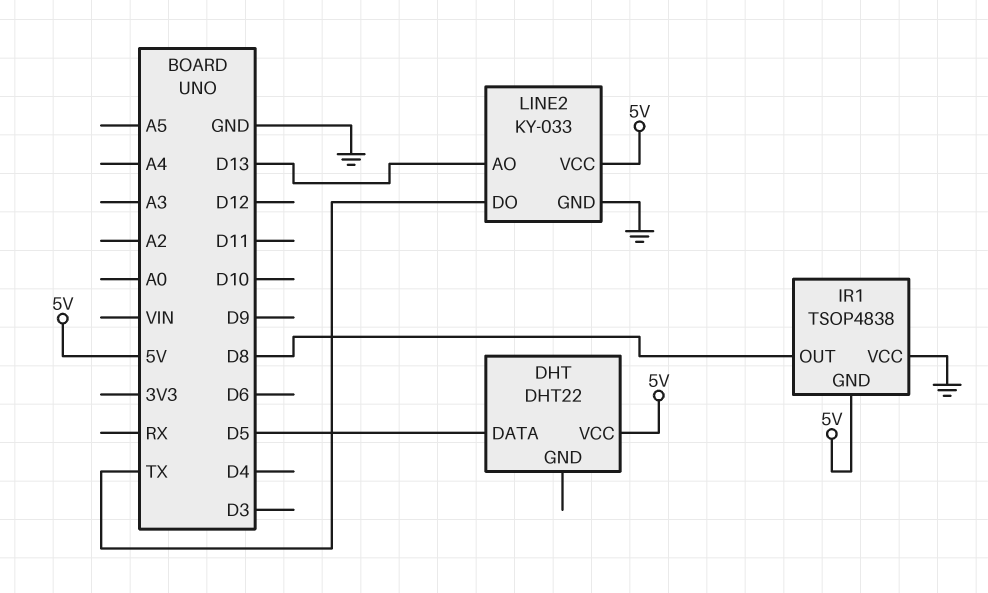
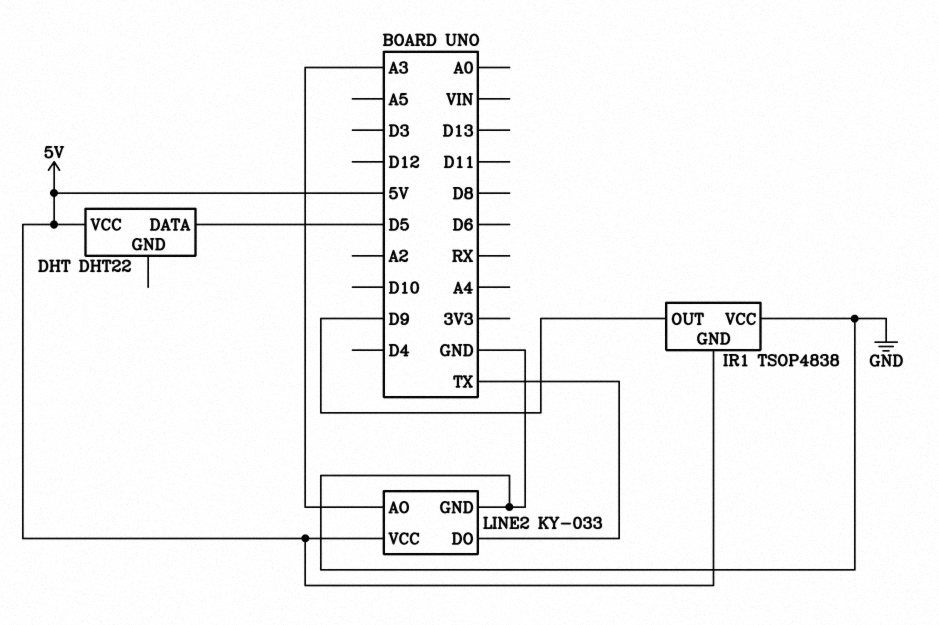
IR1 pin OUT: D8 -> D9
LINE2 pin AO: D13 -> A3

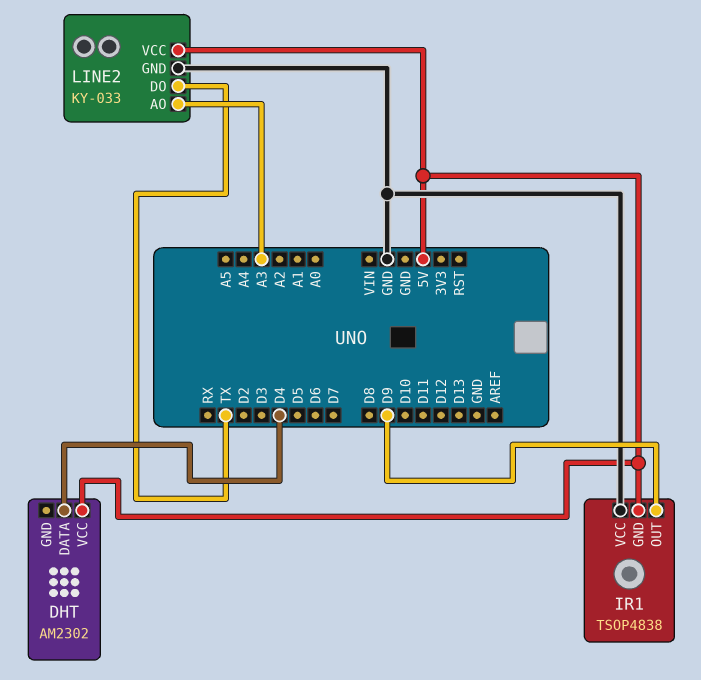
DHT: DHT22 -> AM2302
DHT pin DATA: D5 -> D4

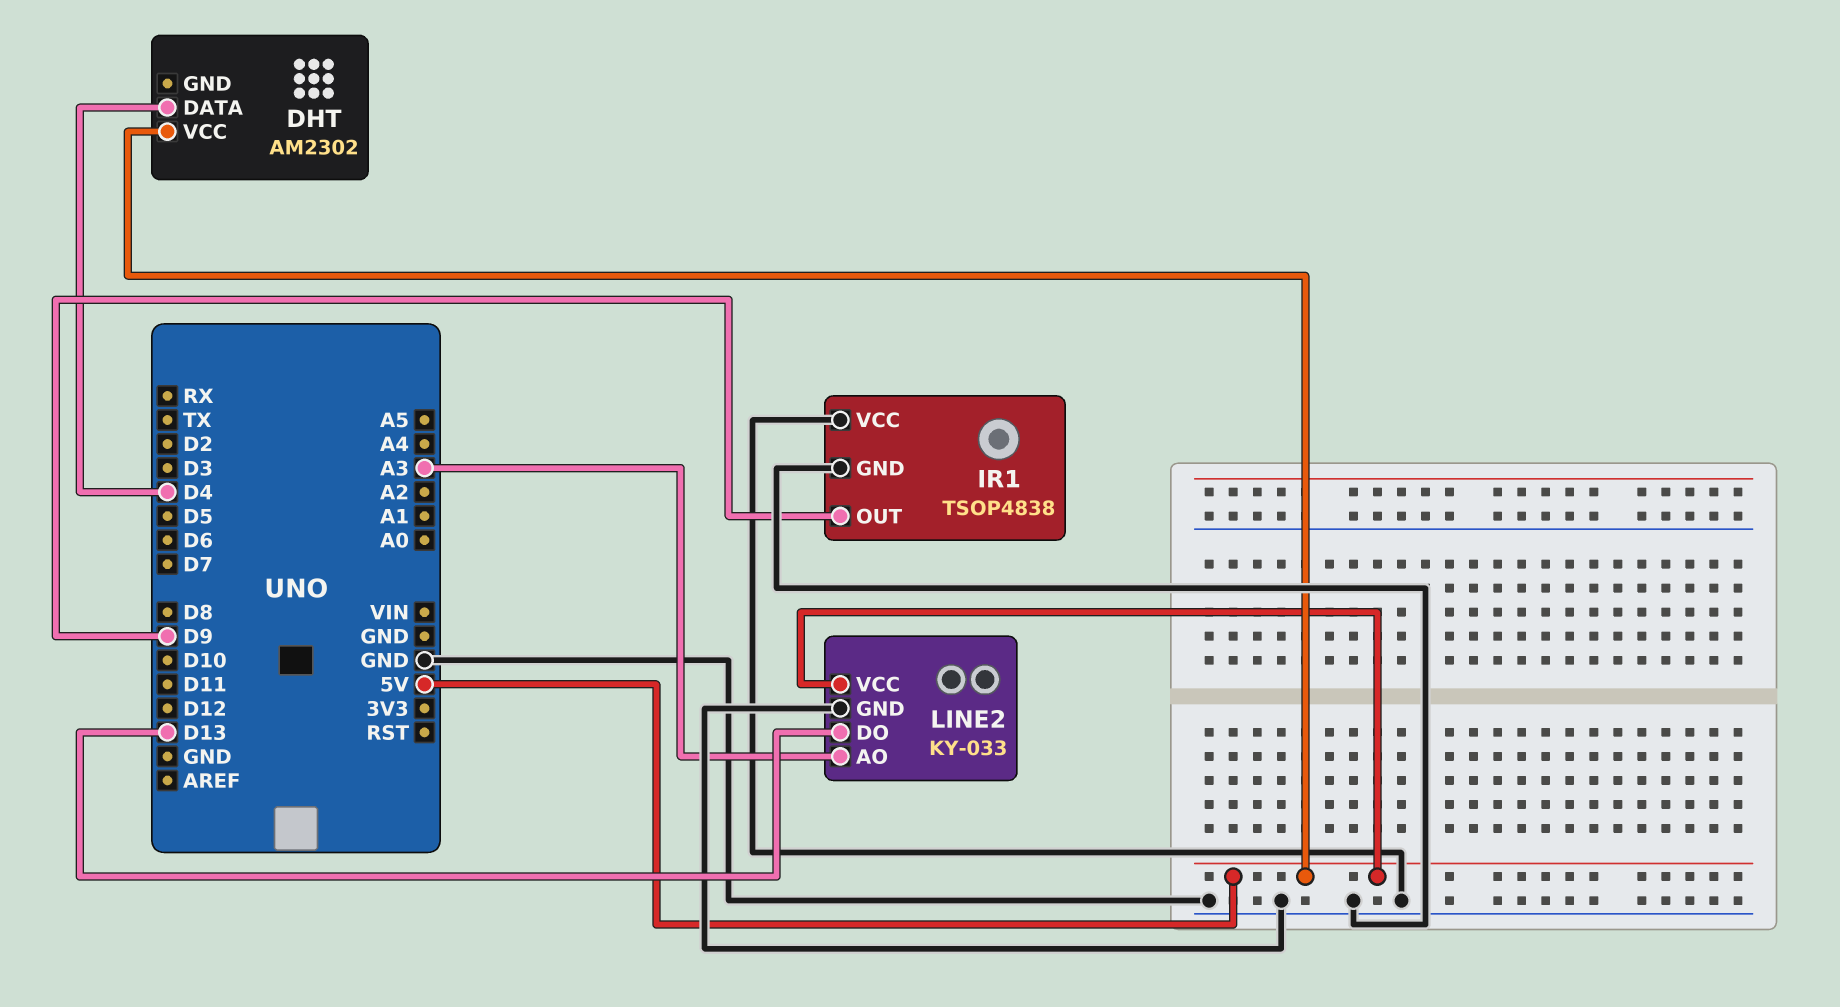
IR1 pin GND: 5V -> GND
LINE2 pin DO: TX -> D13

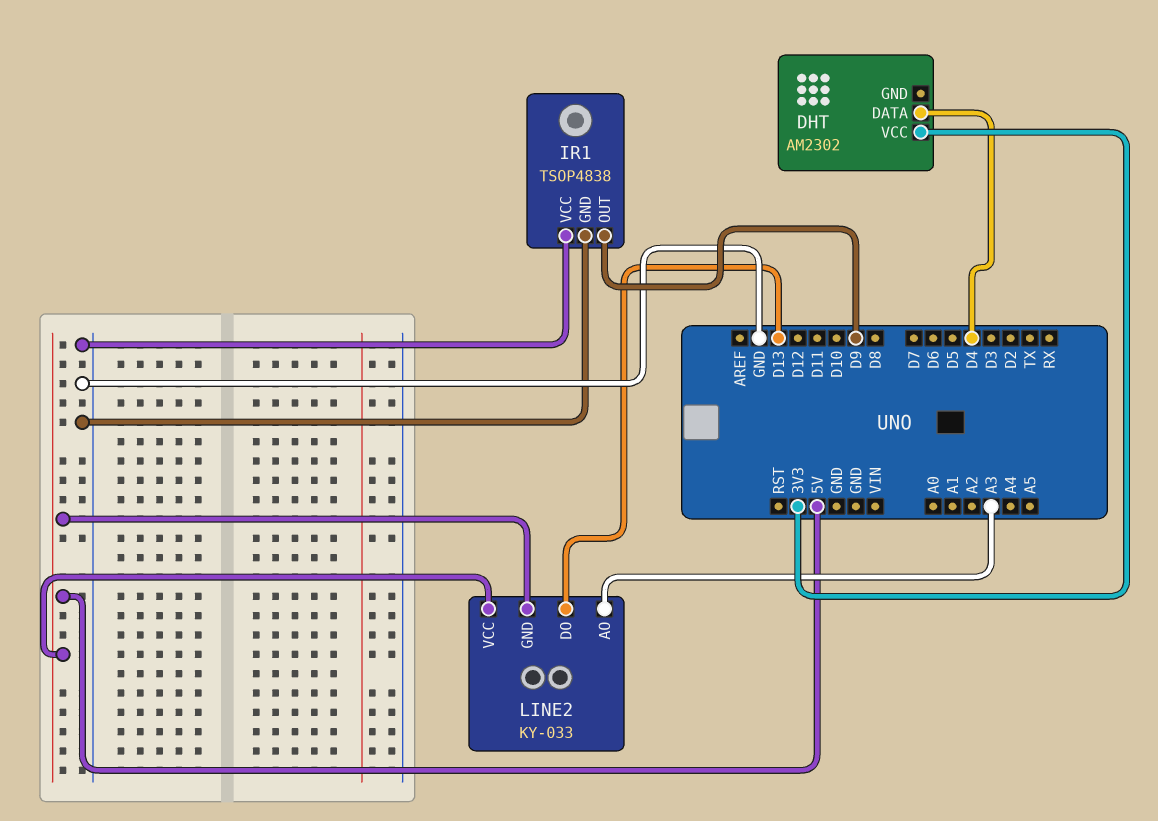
DHT pin VCC: 5V -> 3V3
LINE2 pin GND: GND -> 5V

